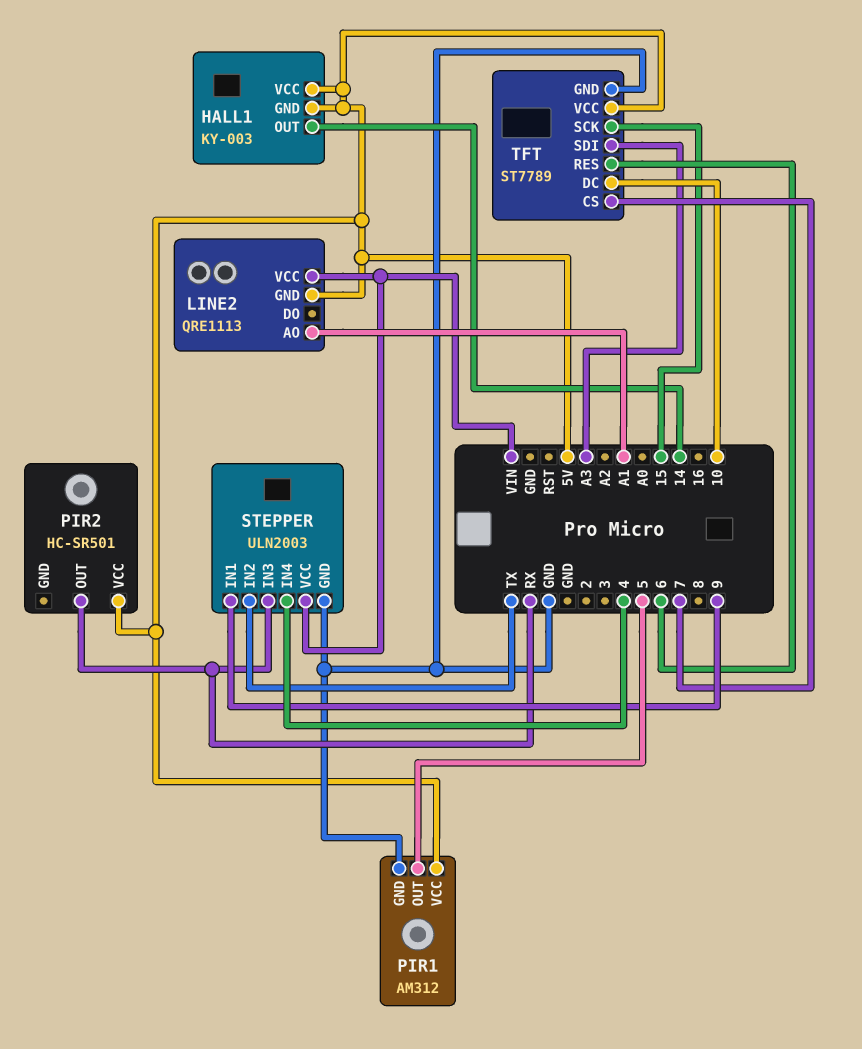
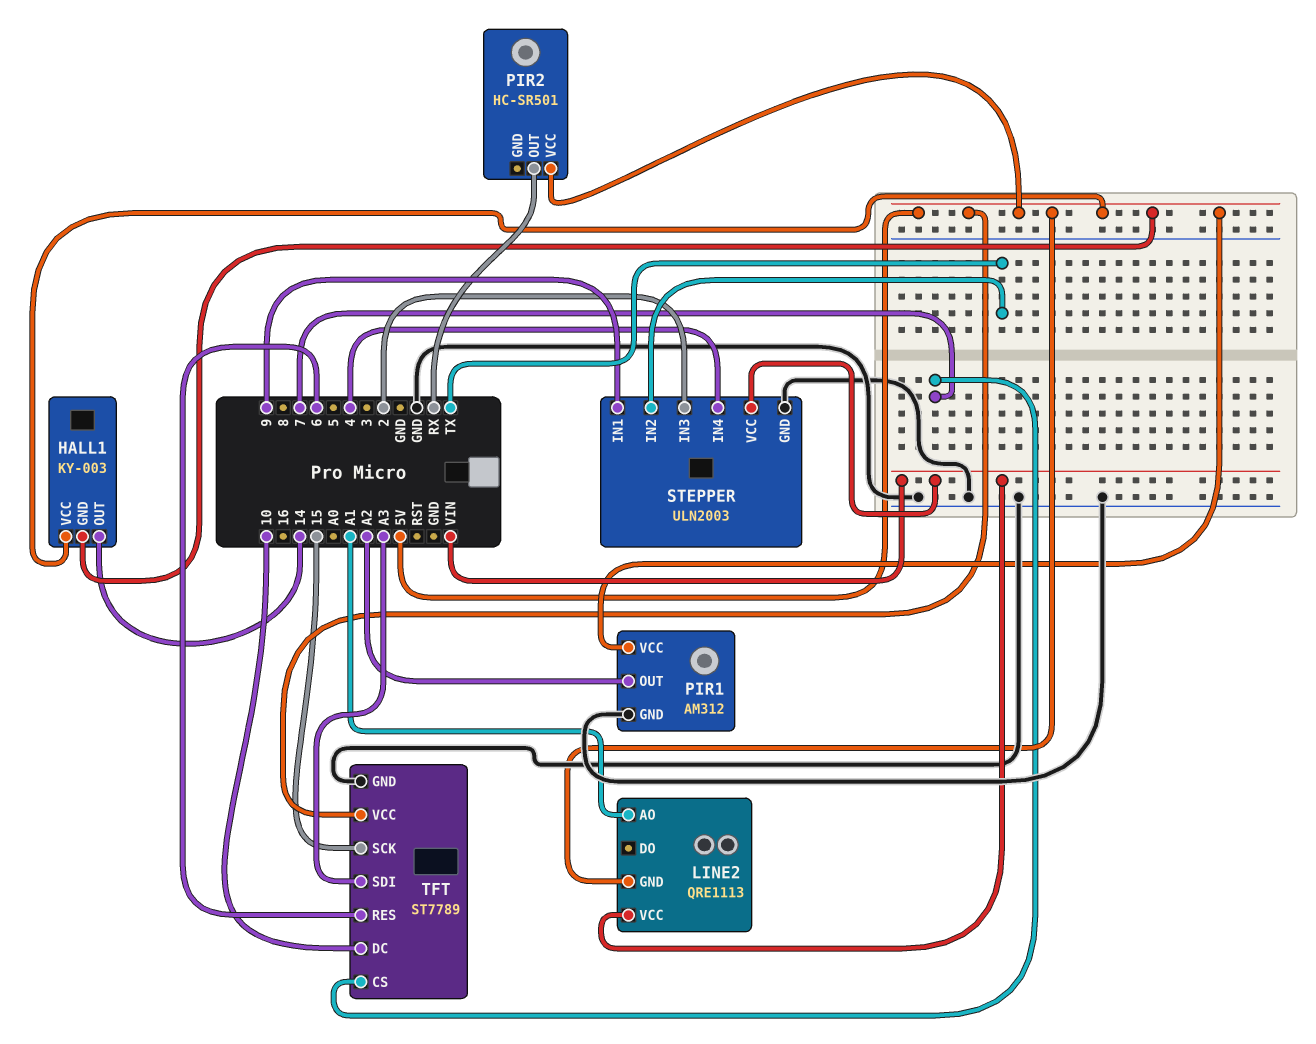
PIR1 pin OUT: 5 -> A2
STEPPER pin IN3: RX -> 2

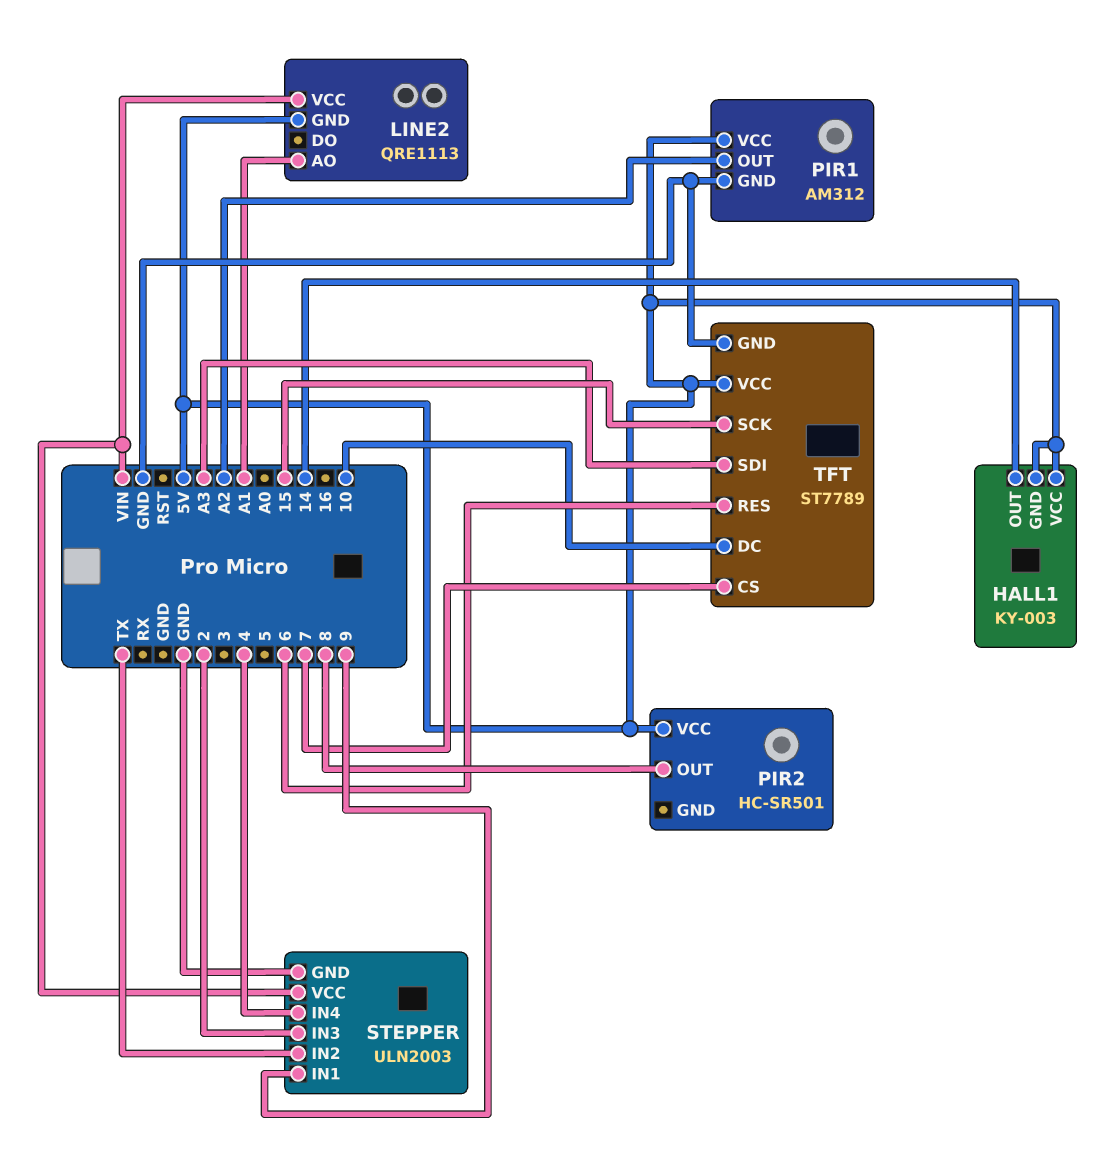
PIR2 pin OUT: RX -> 8

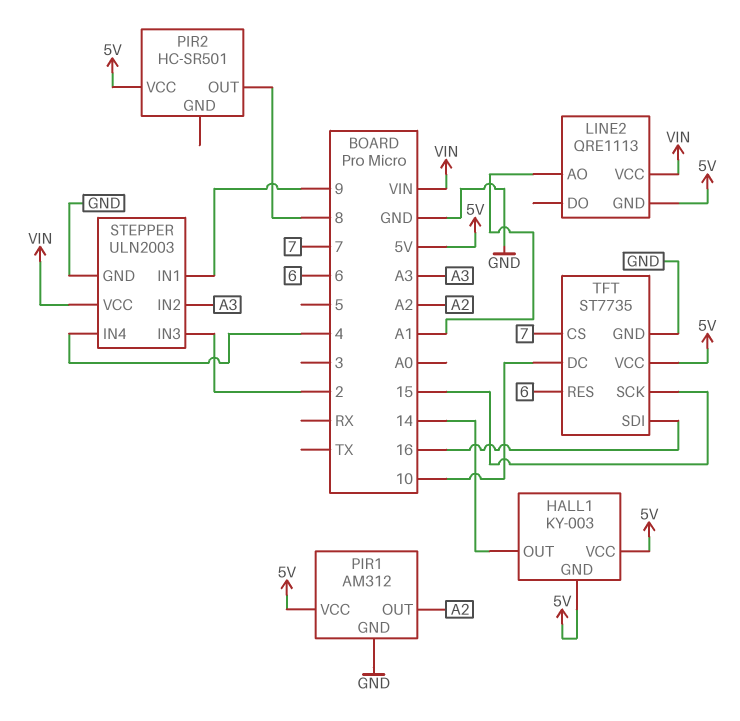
STEPPER pin IN2: TX -> A3
TFT: ST7789 -> ST7735
TFT pin SDI: A3 -> 16

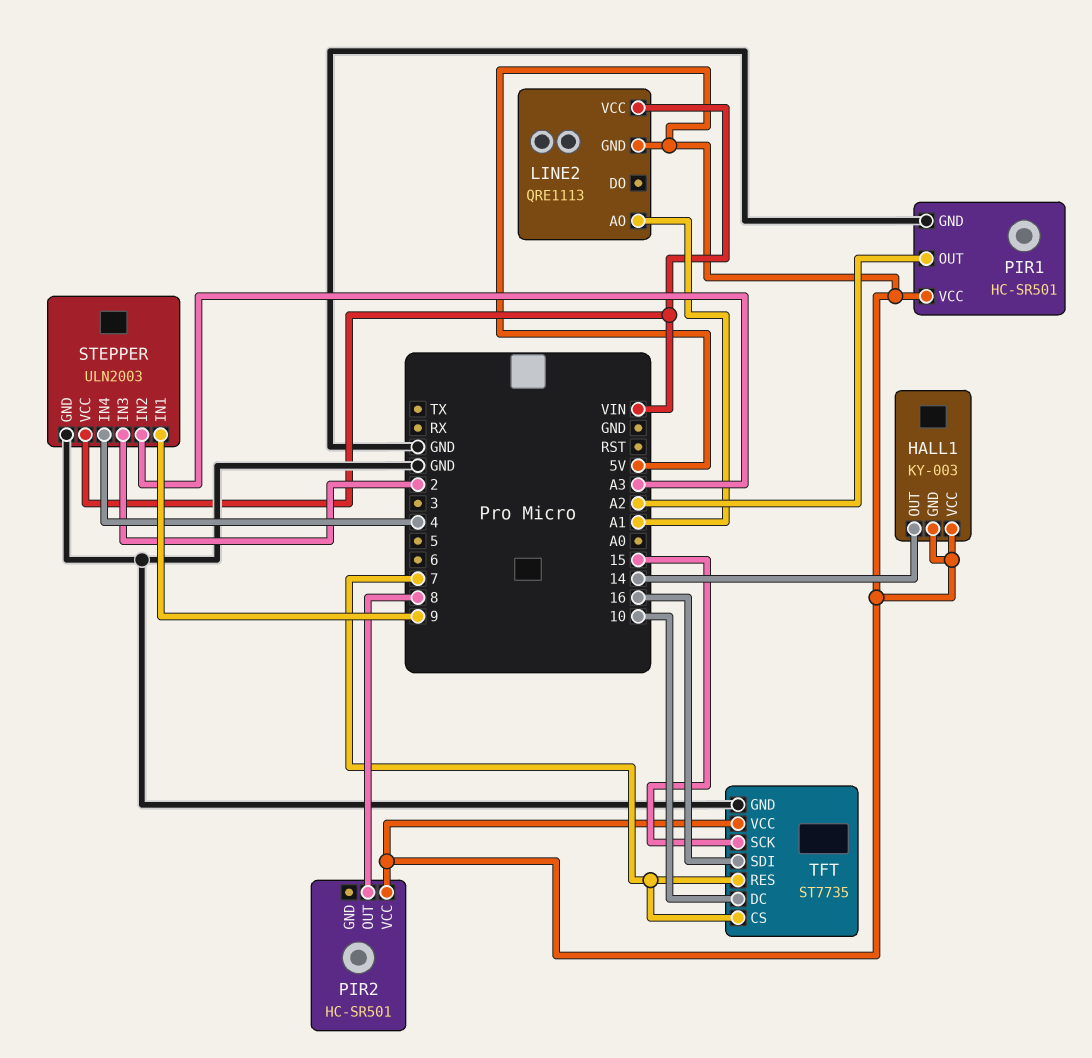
PIR1: AM312 -> HC-SR501
TFT pin RES: 6 -> 7

